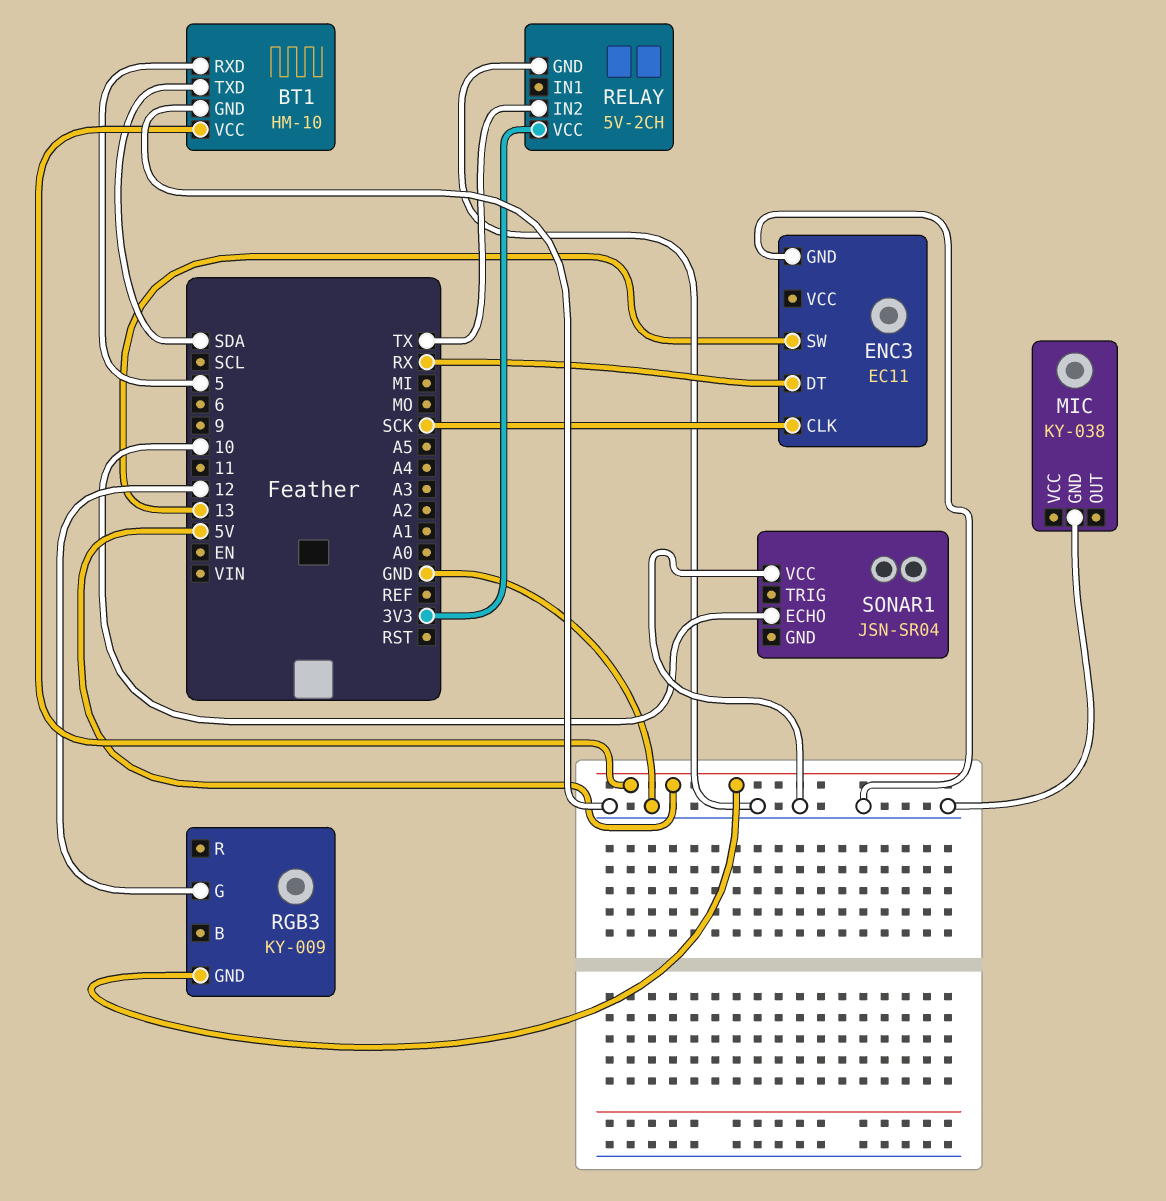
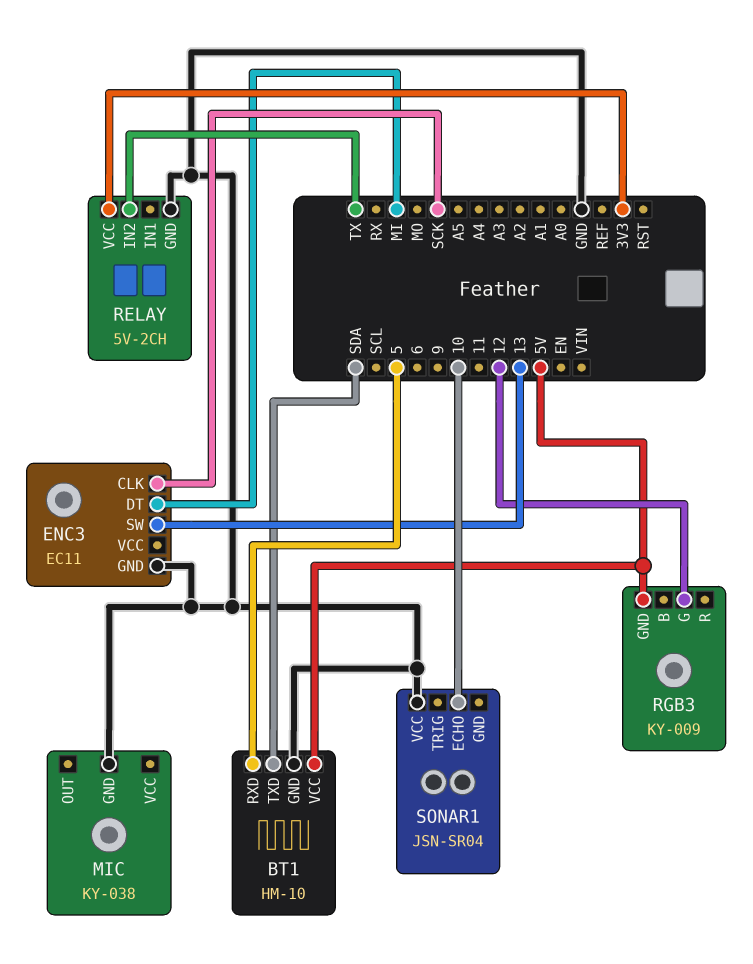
ENC3 pin DT: RX -> MI

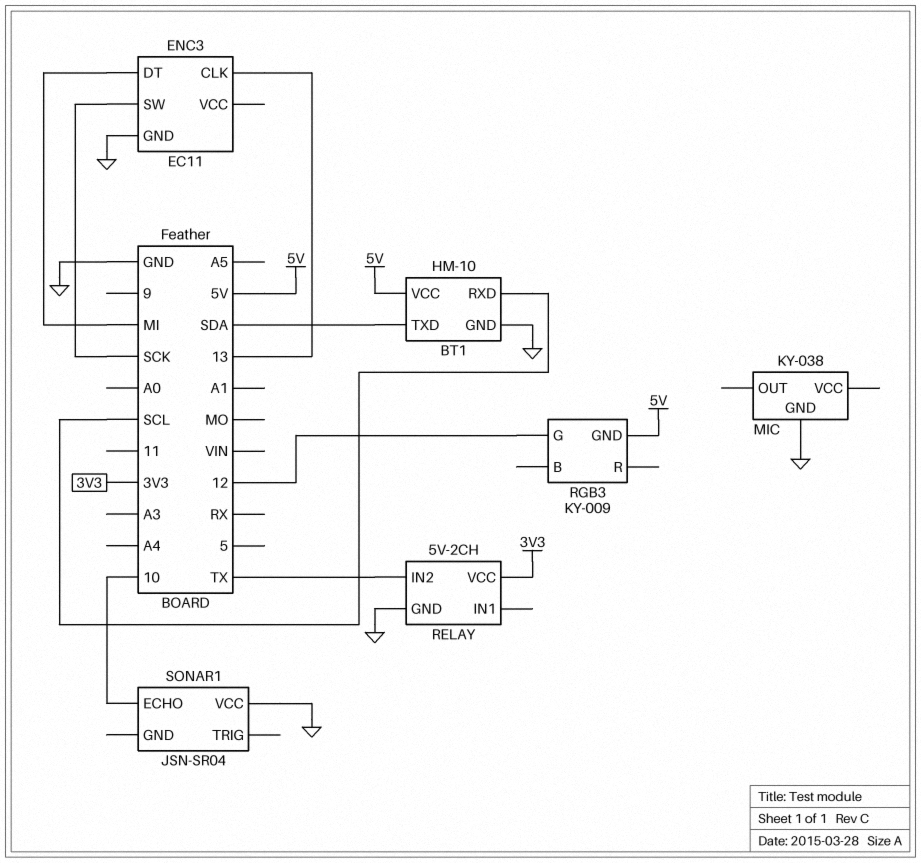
BT1 pin RXD: 5 -> SCL
ENC3 pin CLK: SCK -> 13
ENC3 pin SW: 13 -> SCK

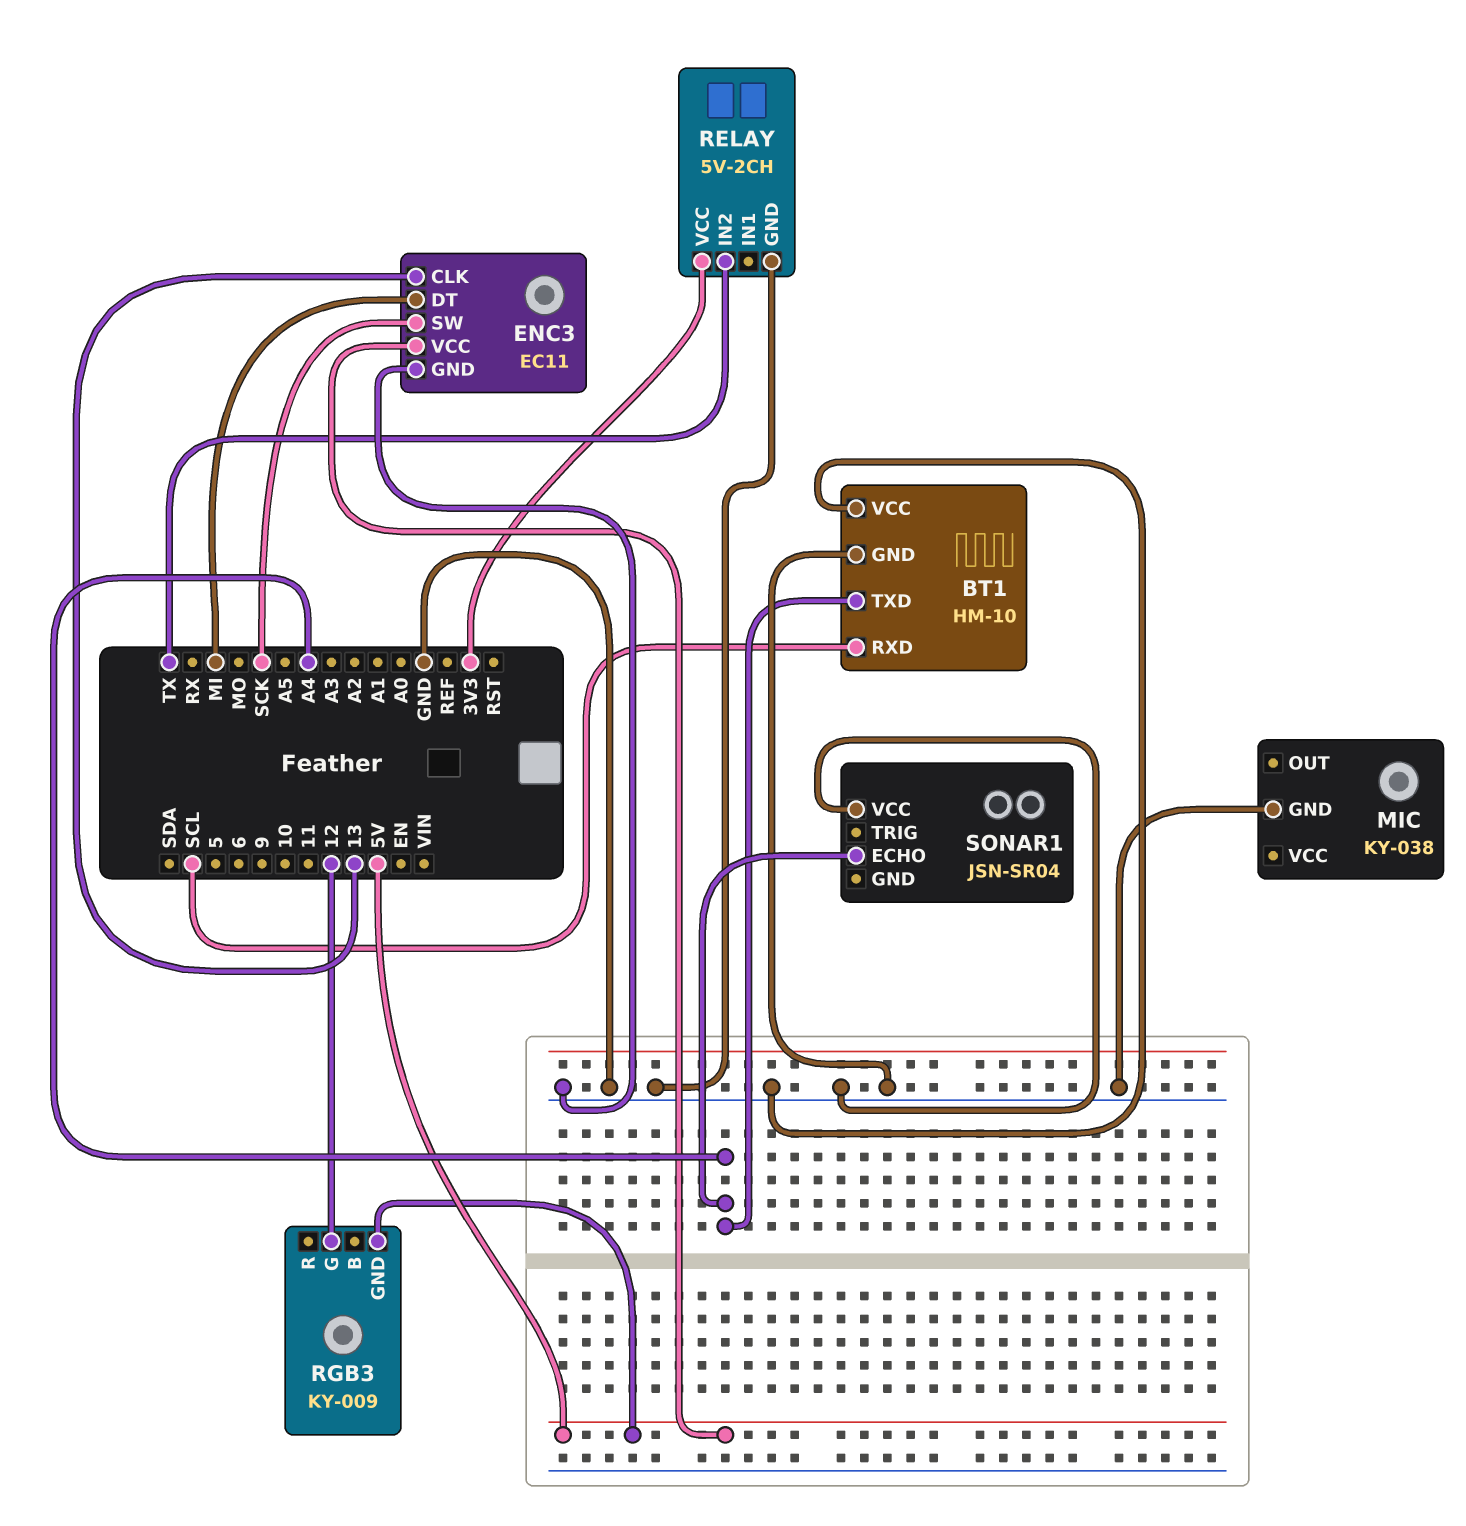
BT1 pin TXD: SDA -> A4
BT1 pin VCC: 5V -> GND
ENC3 pin VCC: none -> 5V
SONAR1 pin ECHO: 10 -> A4

